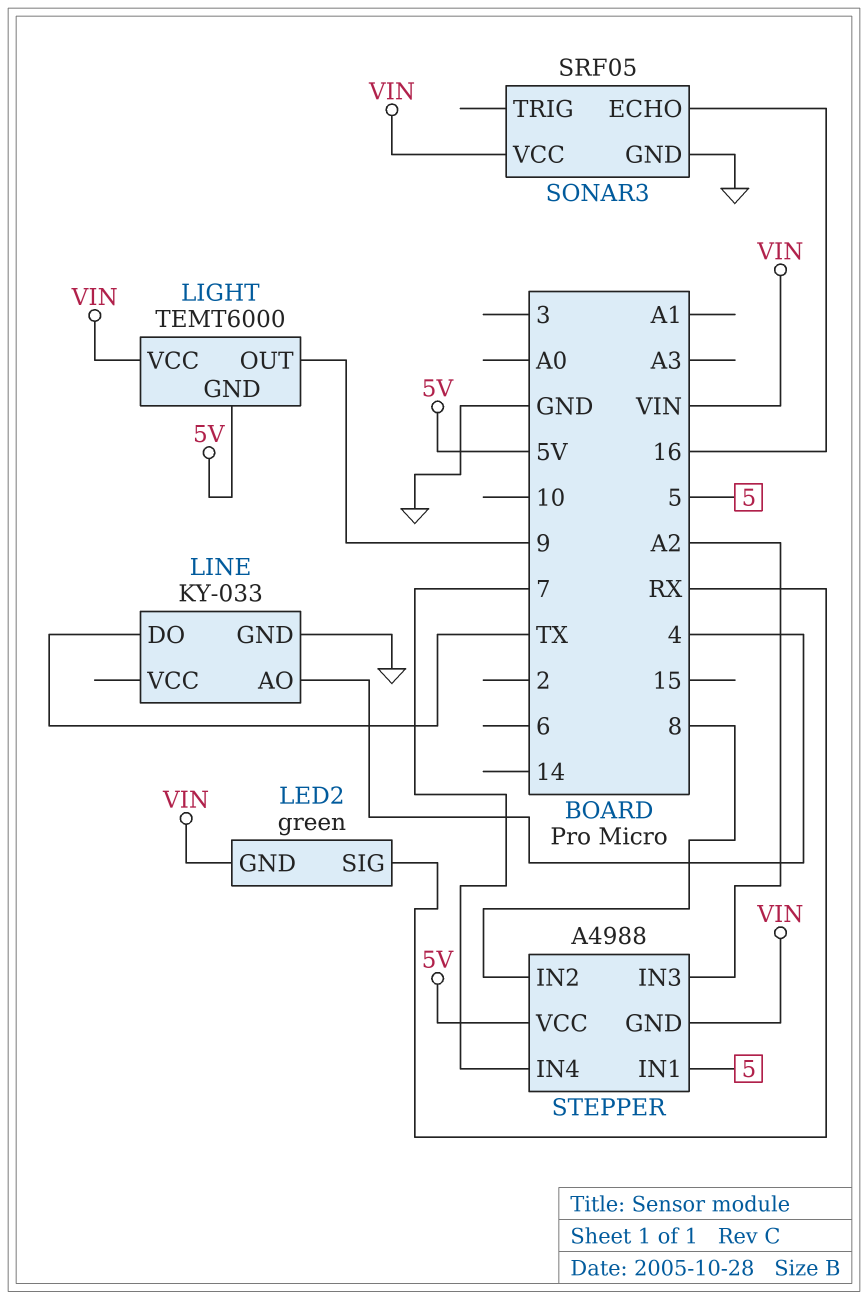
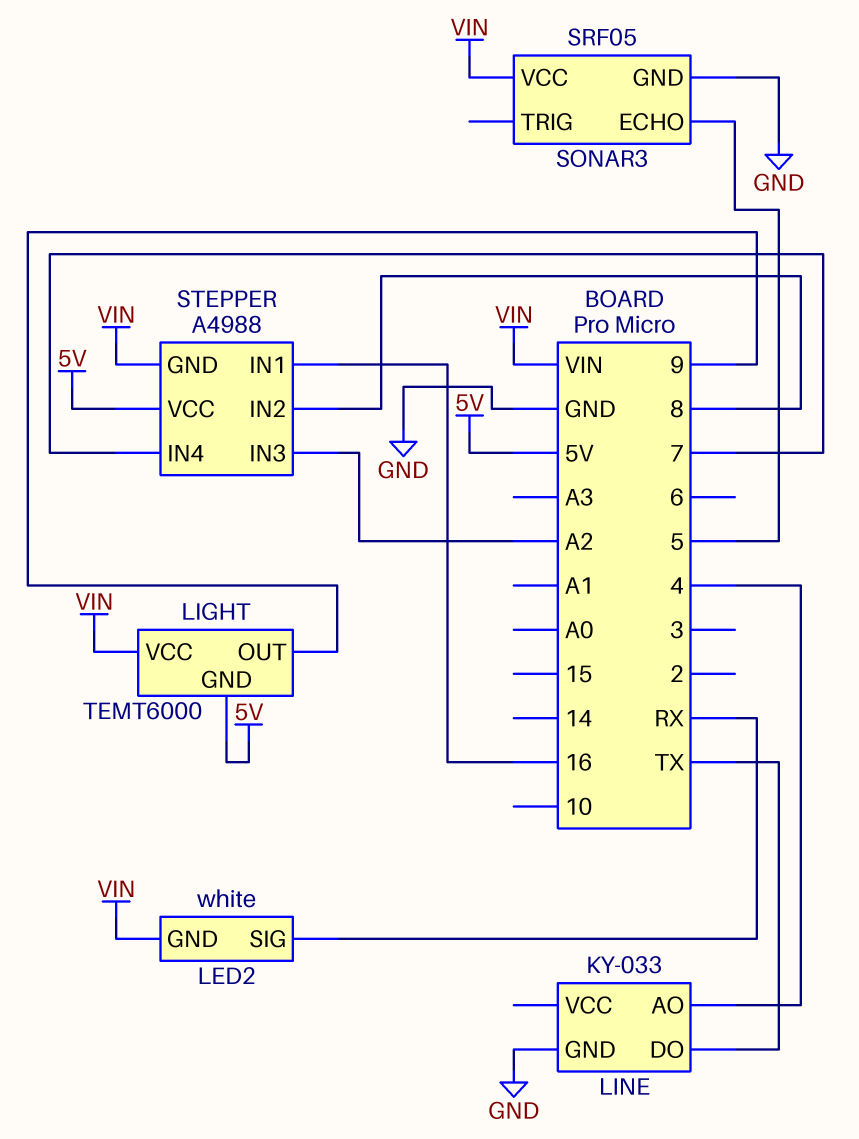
LED2: green -> white
SONAR3 pin ECHO: 16 -> 5
STEPPER pin IN1: 5 -> 16

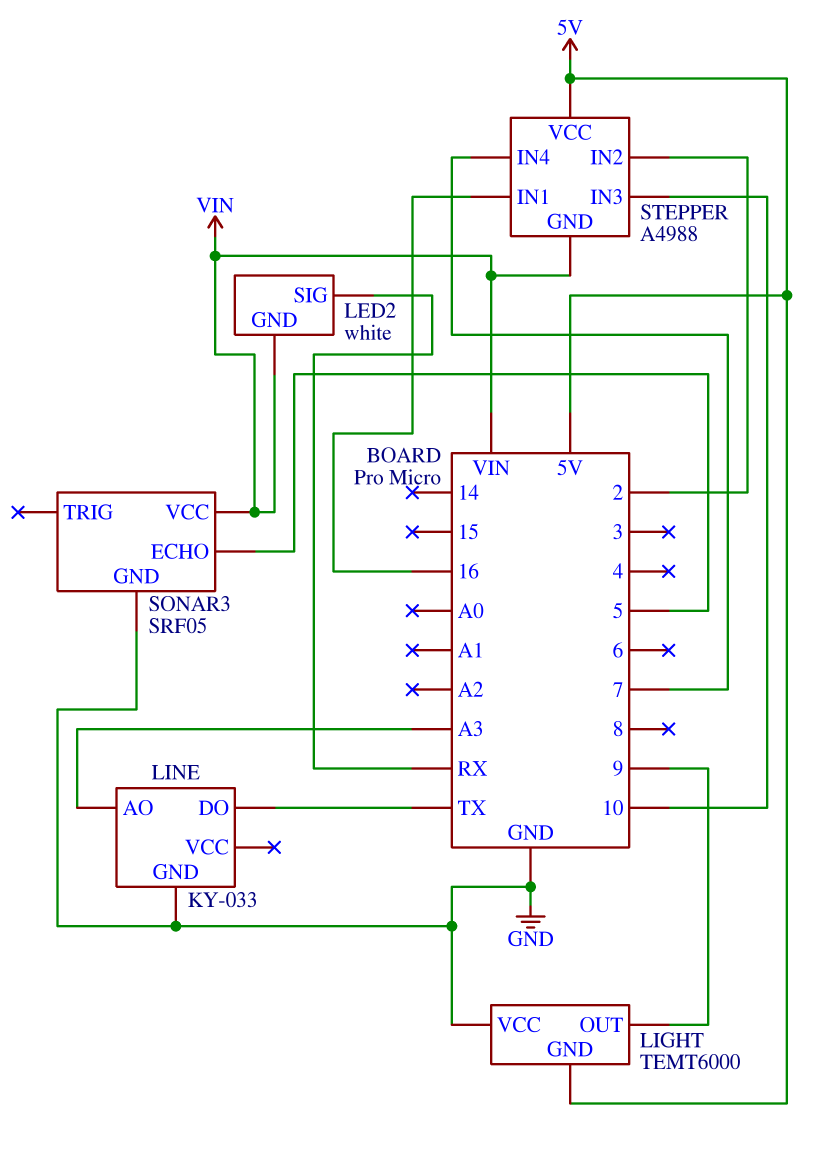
LIGHT pin VCC: VIN -> GND
LINE pin AO: 4 -> A3
STEPPER pin IN2: 8 -> 2
STEPPER pin IN3: A2 -> 10

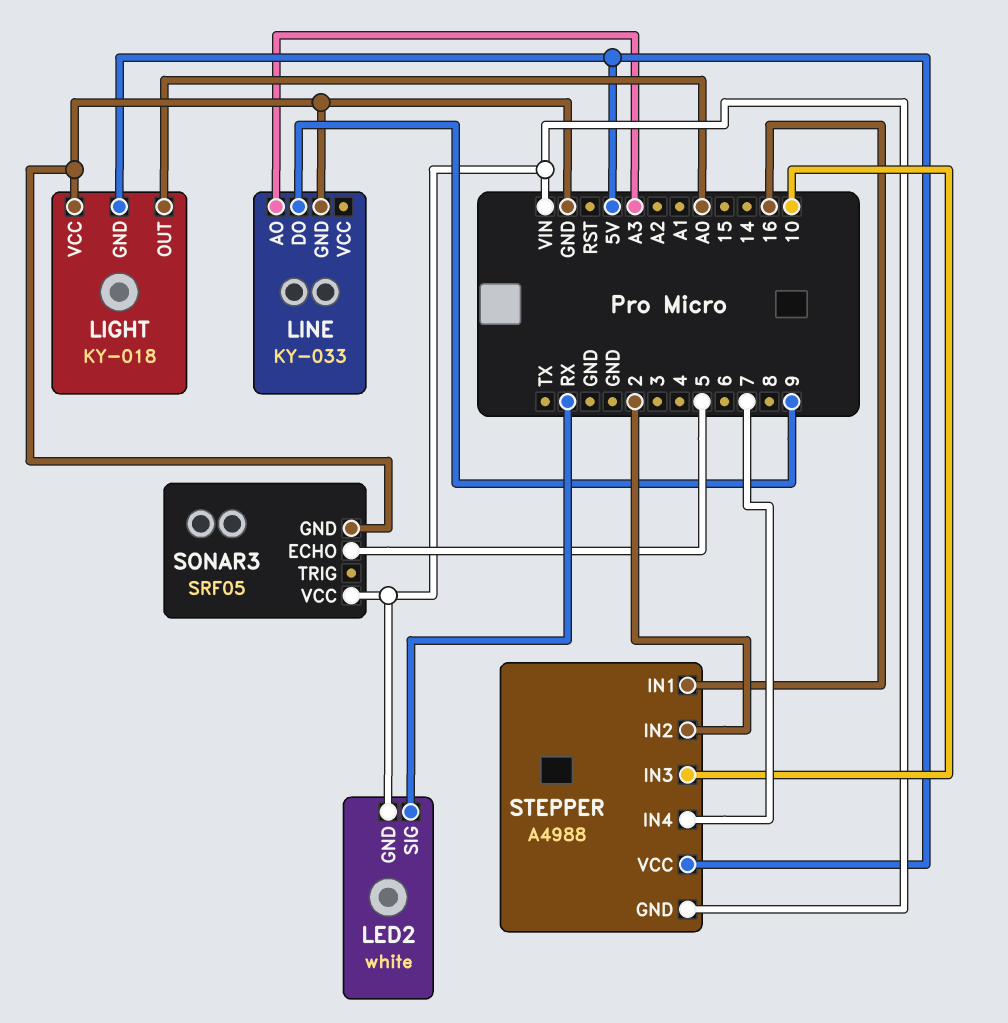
LIGHT: TEMT6000 -> KY-018
LIGHT pin OUT: 9 -> A0
LINE pin DO: TX -> 9

